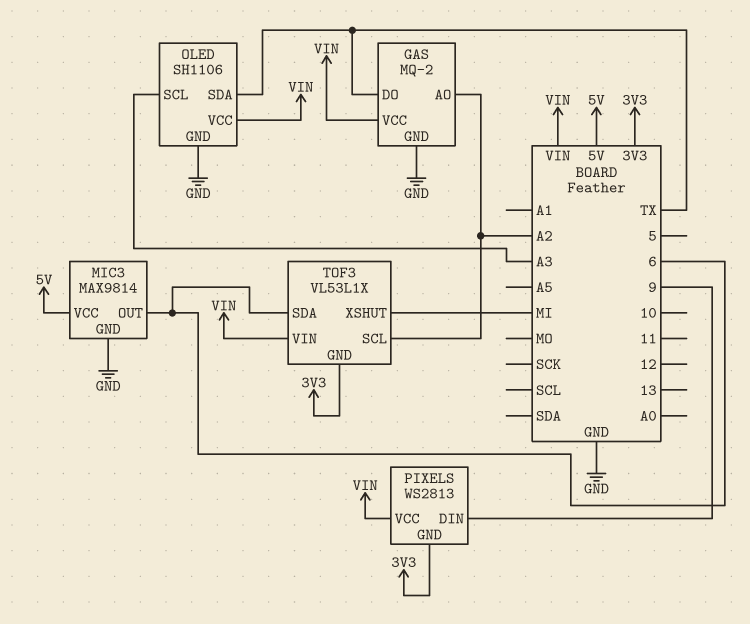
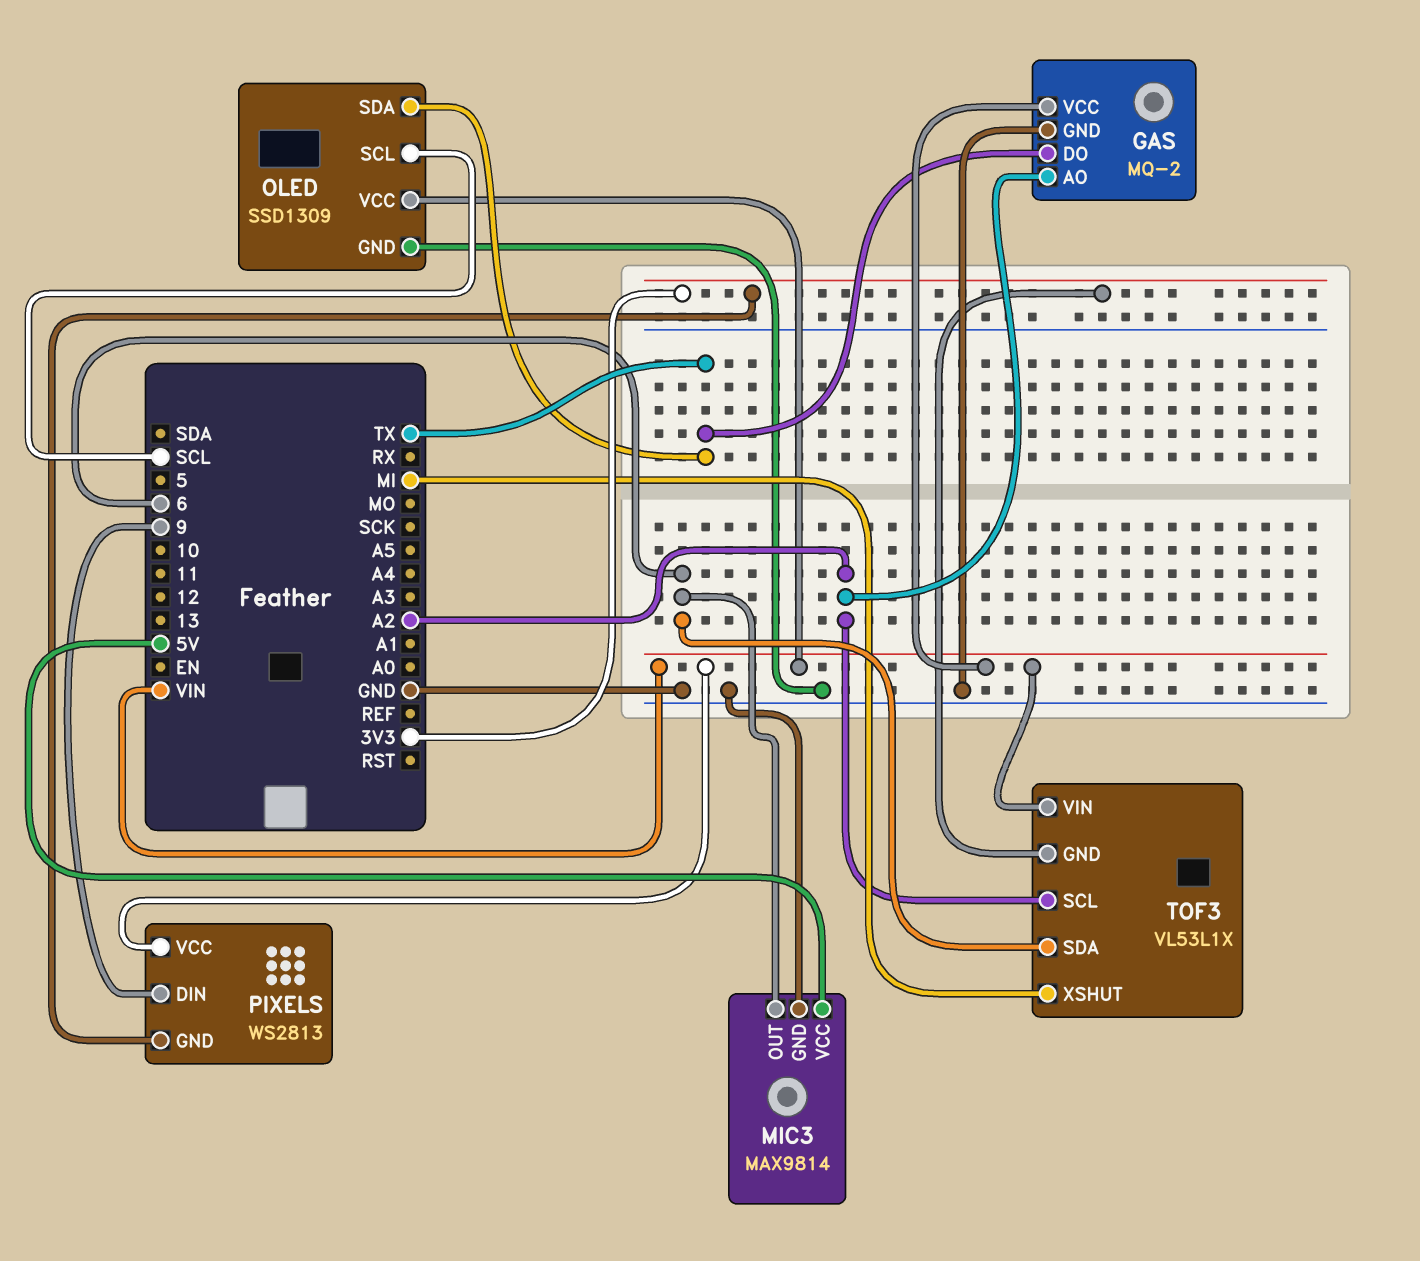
OLED: SH1106 -> SSD1309
OLED pin SCL: A3 -> SCL

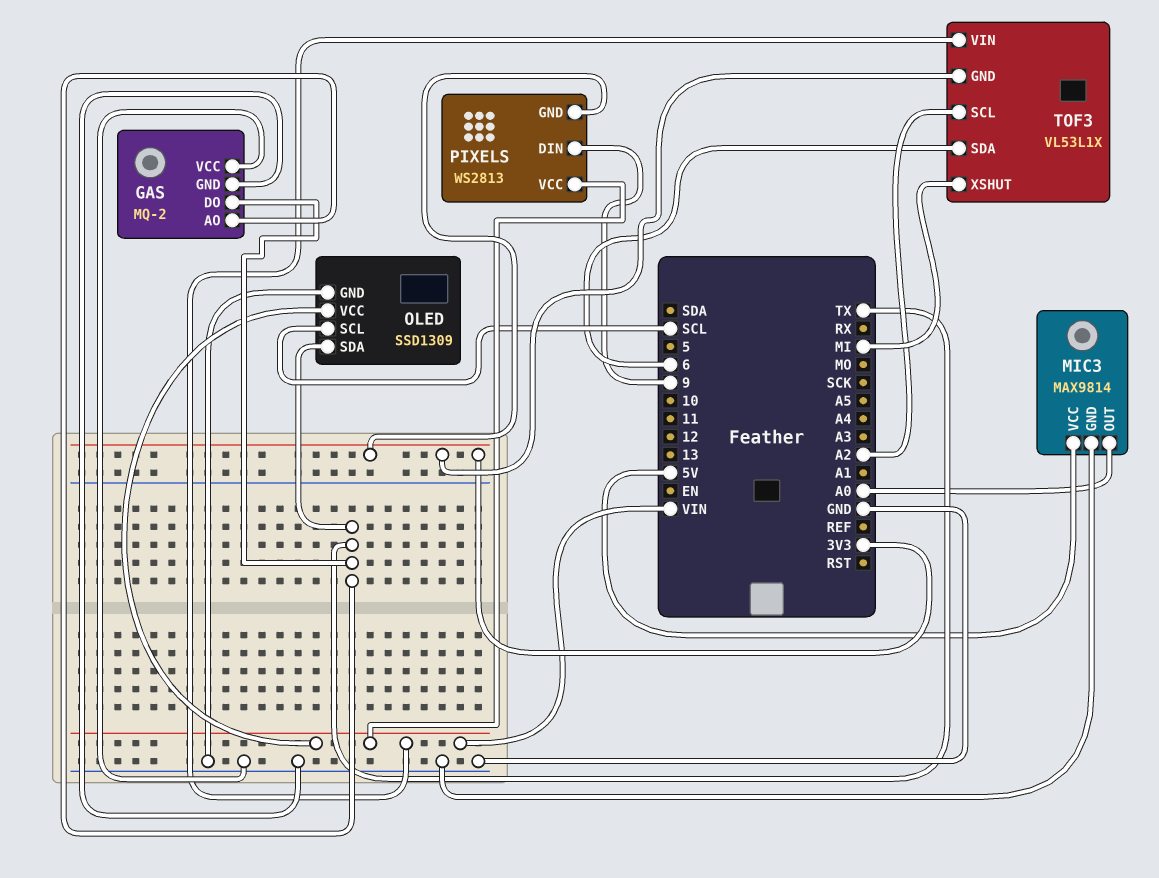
GAS pin AO: A2 -> TX
GAS pin VCC: VIN -> GND
MIC3 pin OUT: 6 -> A0

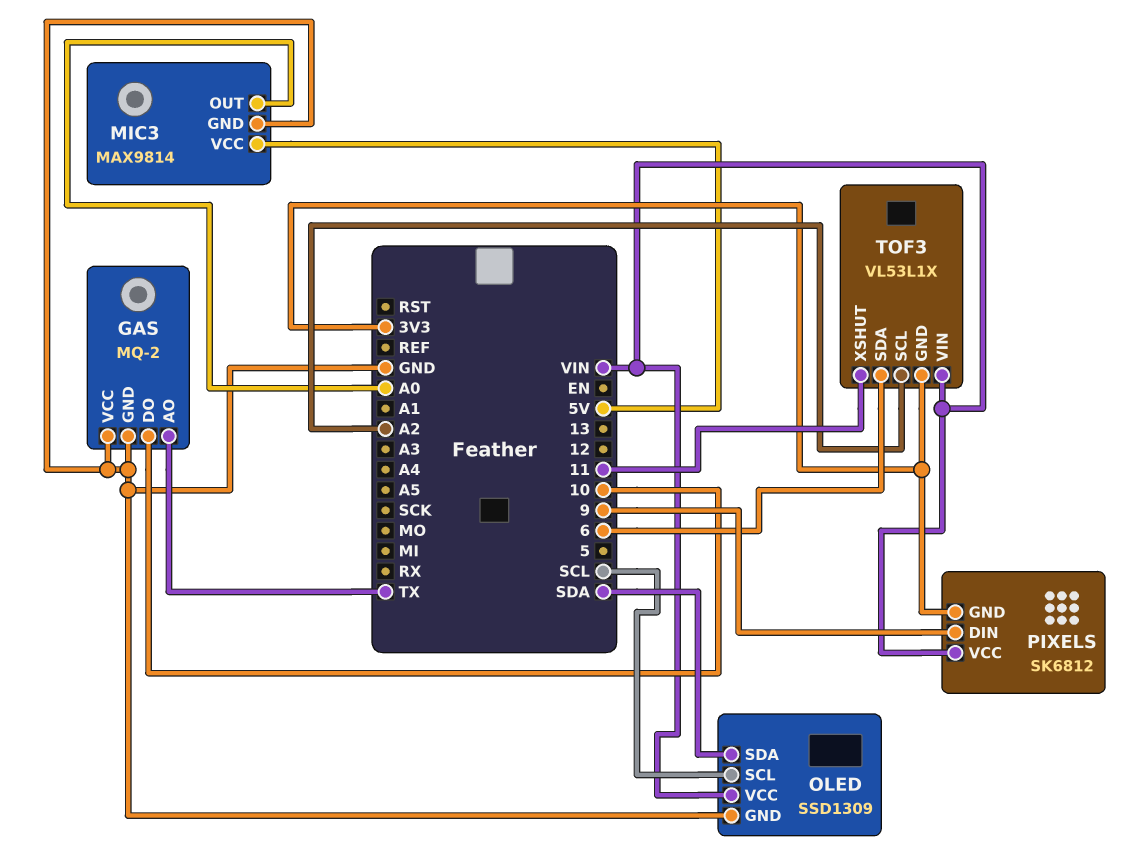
GAS pin DO: TX -> 10
OLED pin SDA: TX -> SDA
PIXELS: WS2813 -> SK6812
TOF3 pin XSHUT: MI -> 11

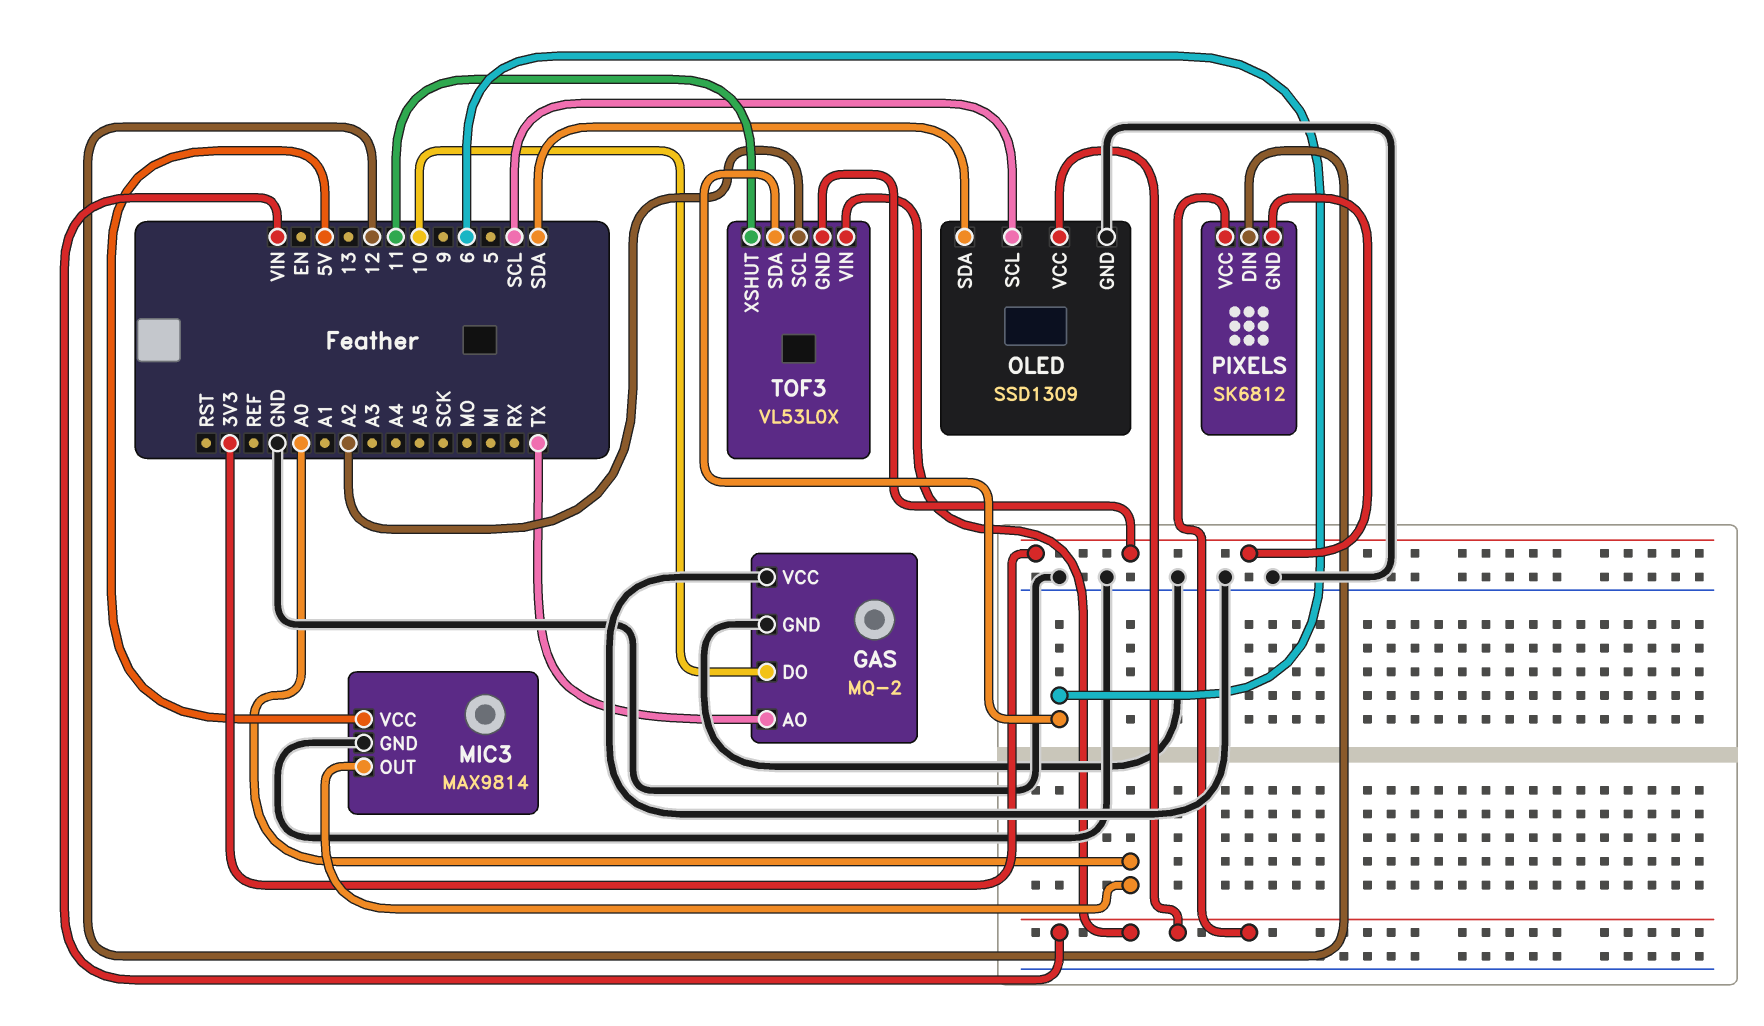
PIXELS pin DIN: 9 -> 12
TOF3: VL53L1X -> VL53L0X

